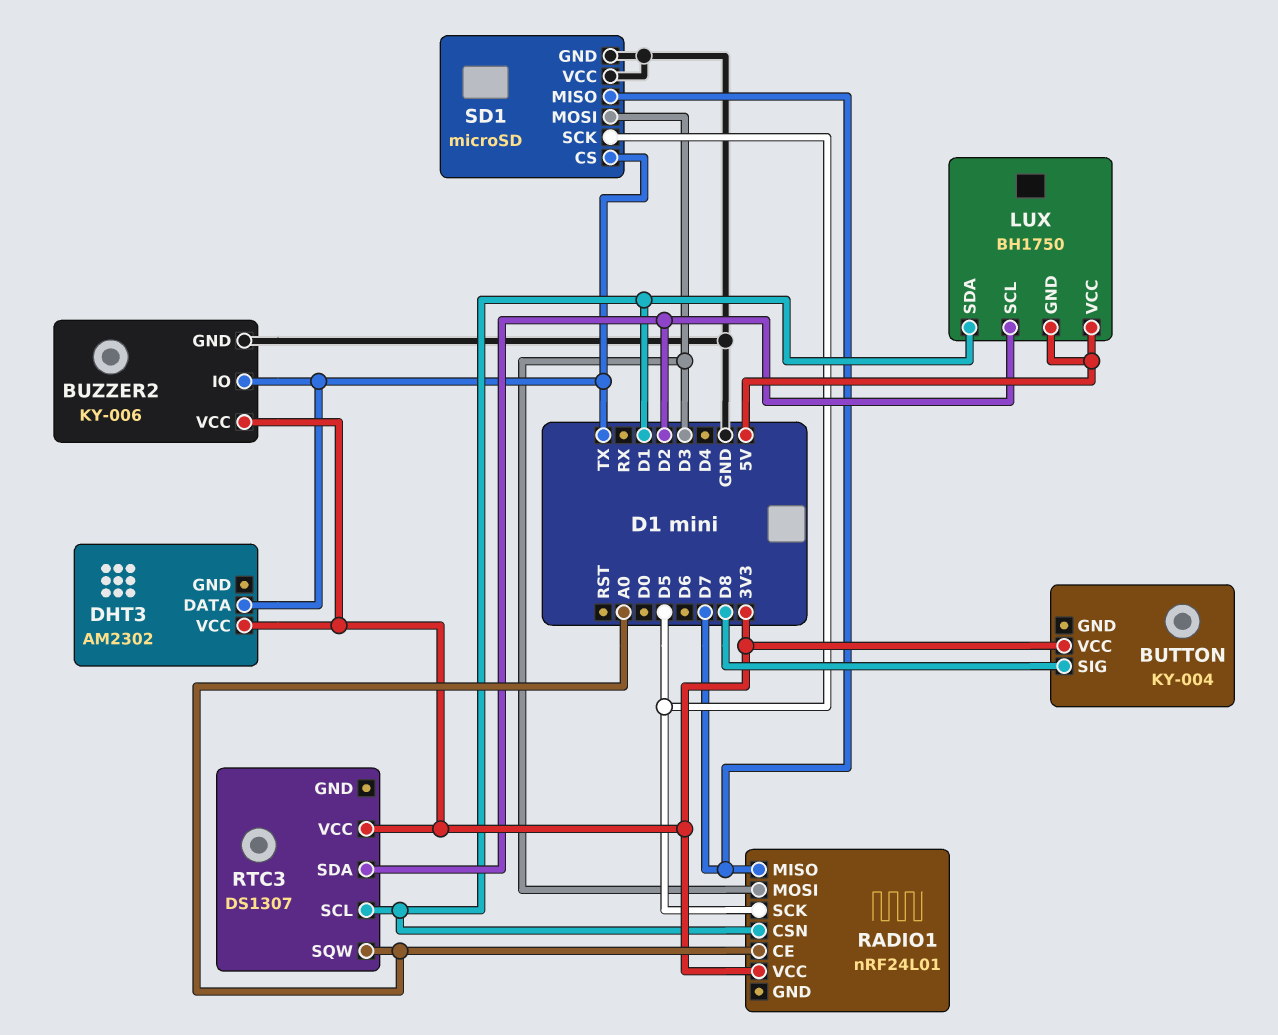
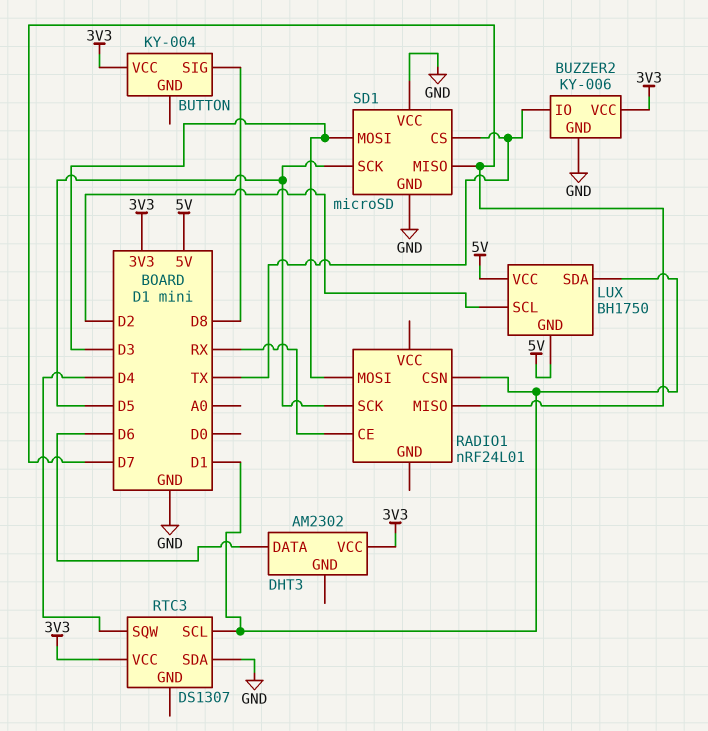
DHT3 pin DATA: TX -> D6
RADIO1 pin CE: A0 -> RX
RADIO1 pin VCC: 3V3 -> none
RTC3 pin SDA: D2 -> GND
RTC3 pin SQW: A0 -> D4

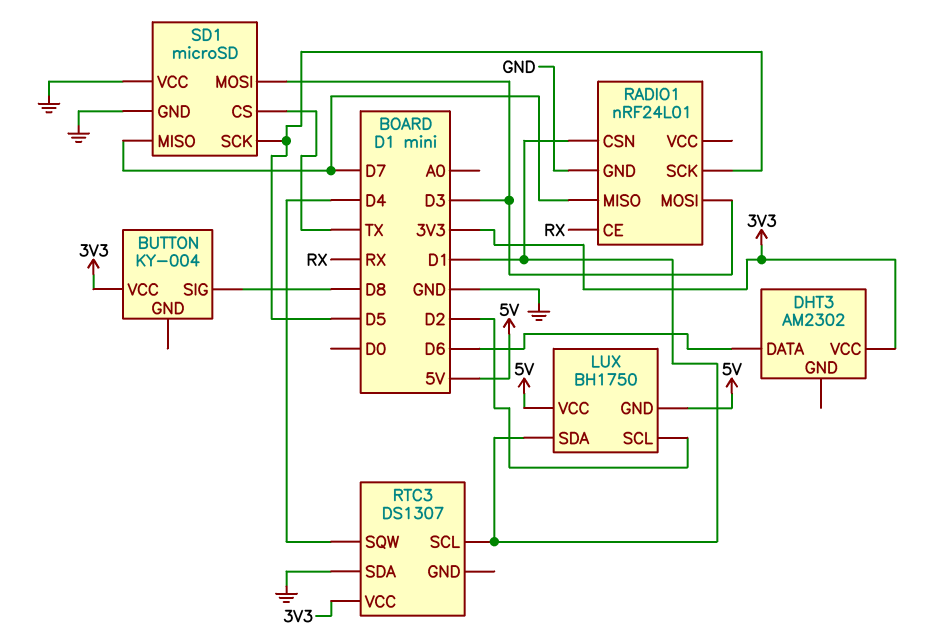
BUZZER2: KY-006 -> none
BUZZER2 pin GND: GND -> none
BUZZER2 pin IO: TX -> none
BUZZER2 pin VCC: 3V3 -> none
RADIO1 pin GND: none -> GND

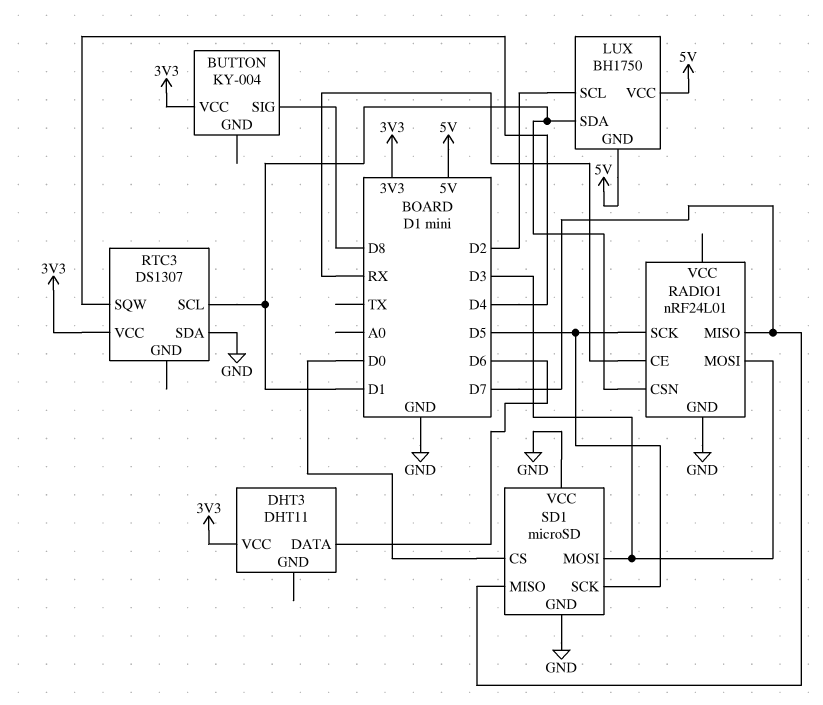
DHT3: AM2302 -> DHT11
SD1 pin CS: TX -> D0

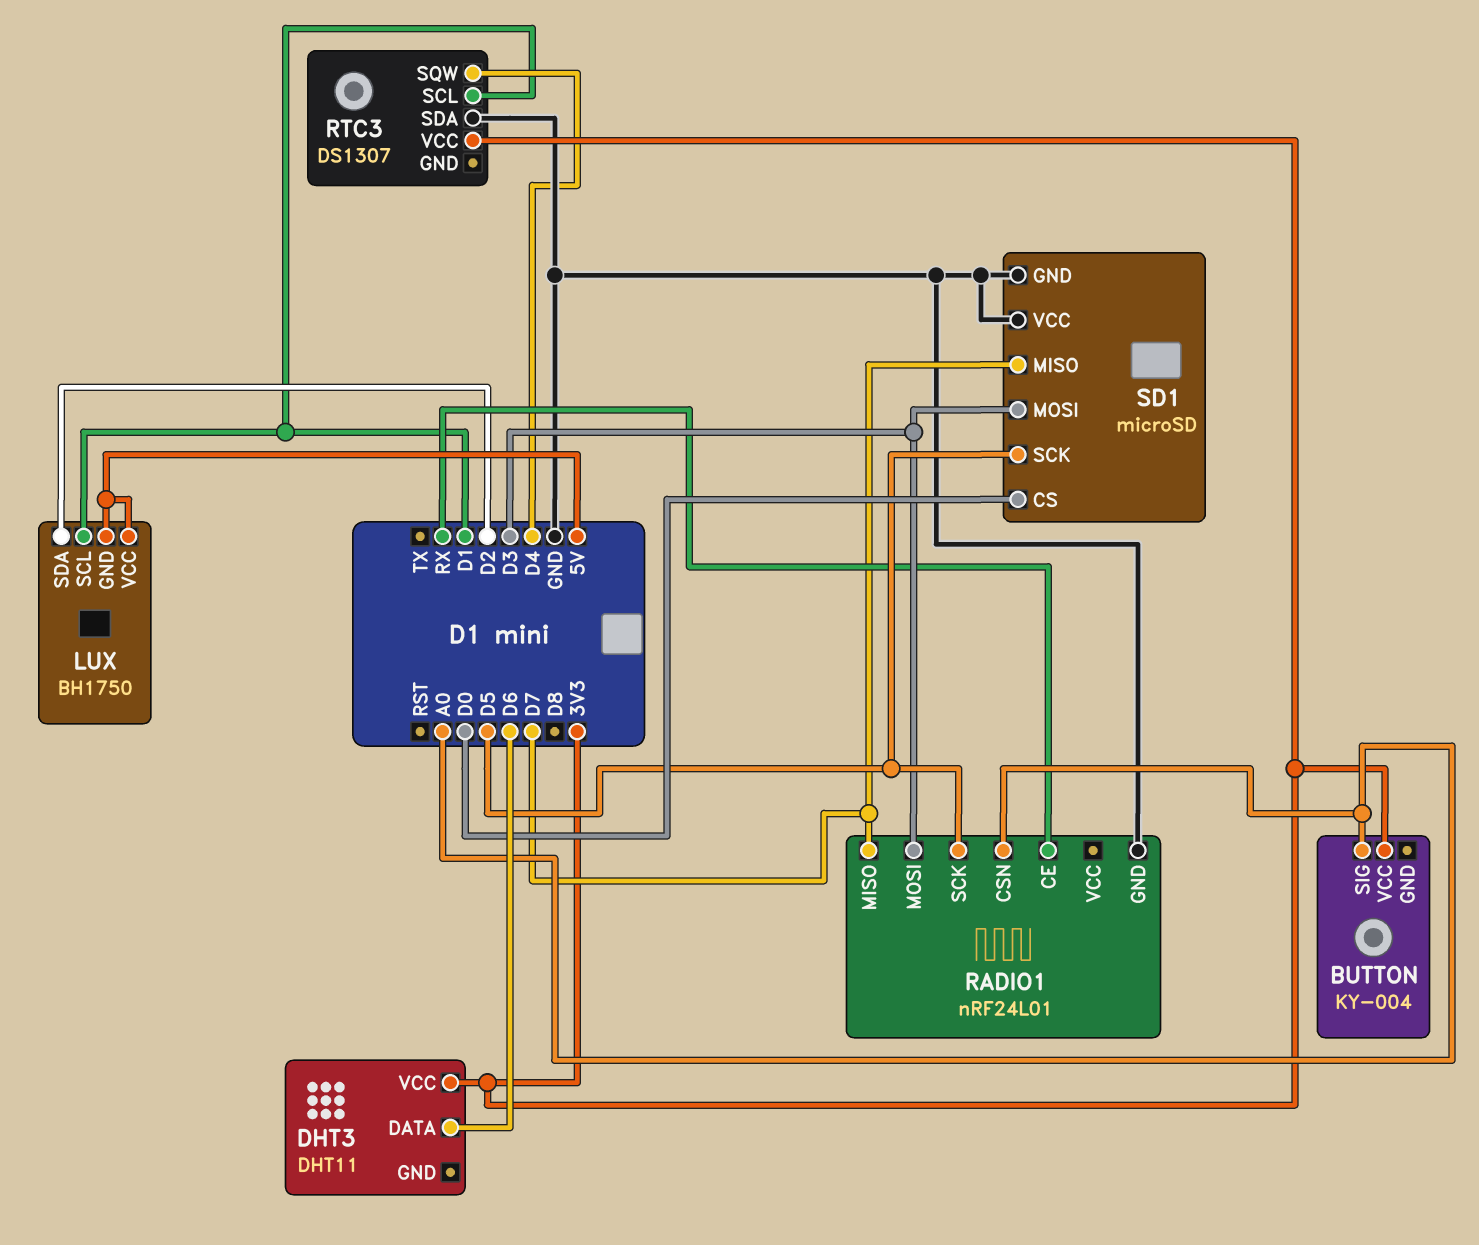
BUTTON pin SIG: D8 -> A0
LUX pin SCL: D2 -> D1
LUX pin SDA: D1 -> D2
RADIO1 pin CSN: D1 -> A0

